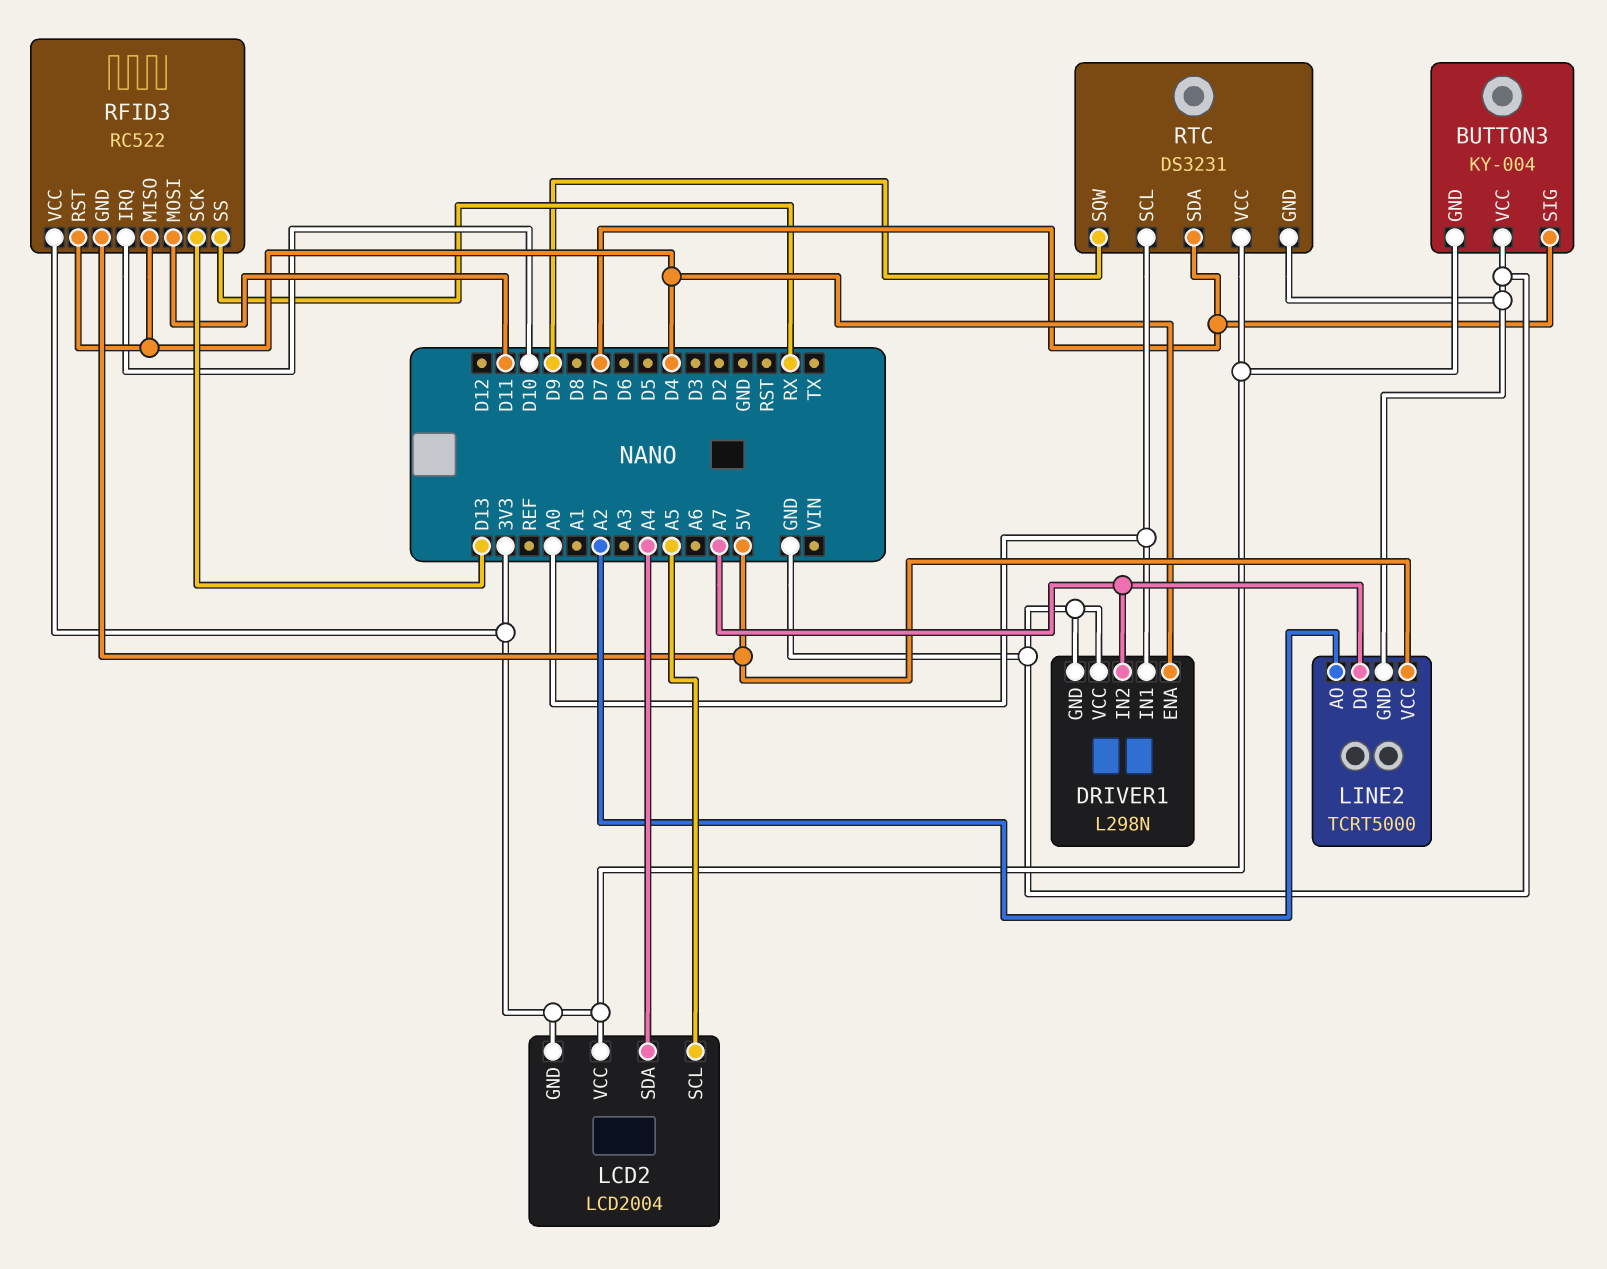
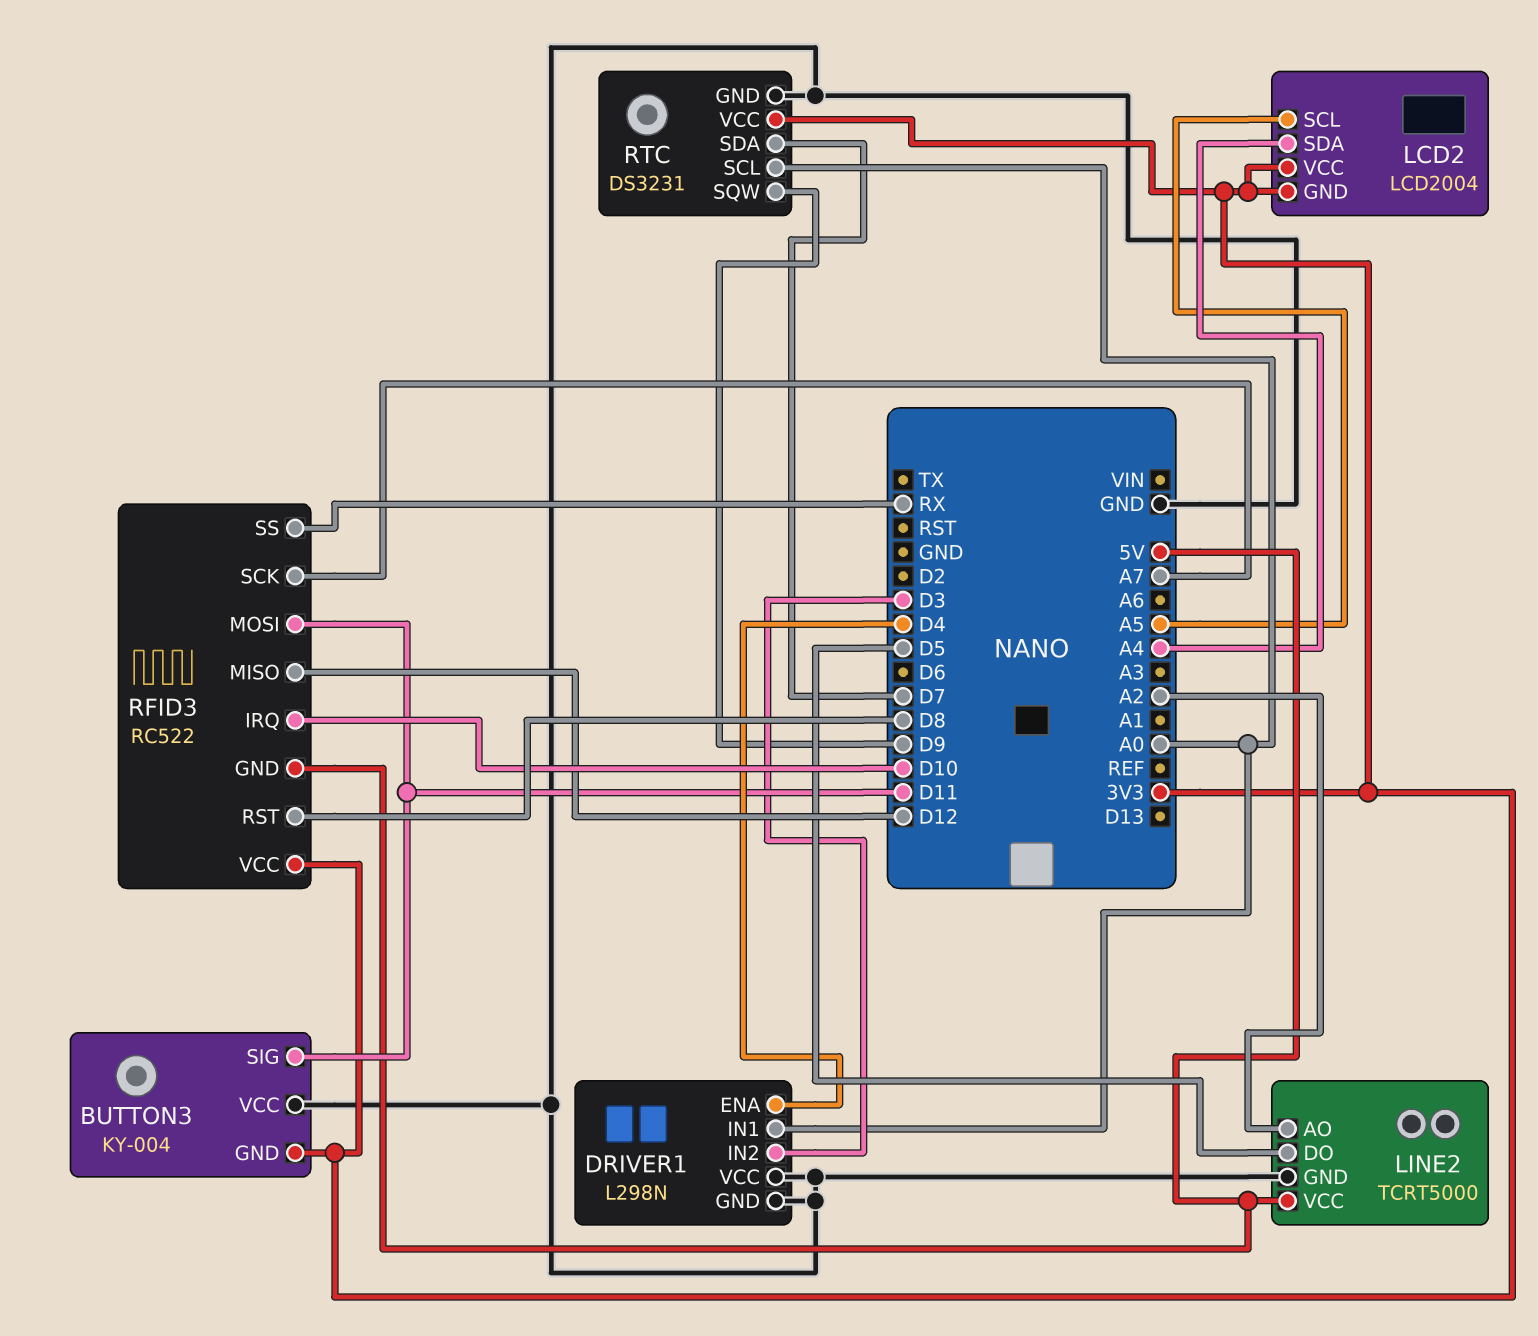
BUTTON3 pin SIG: D7 -> D11
DRIVER1 pin IN2: A7 -> D3
LINE2 pin DO: A7 -> D5
RFID3 pin MISO: D4 -> D12
RFID3 pin RST: D4 -> D8
RFID3 pin SCK: D13 -> A7

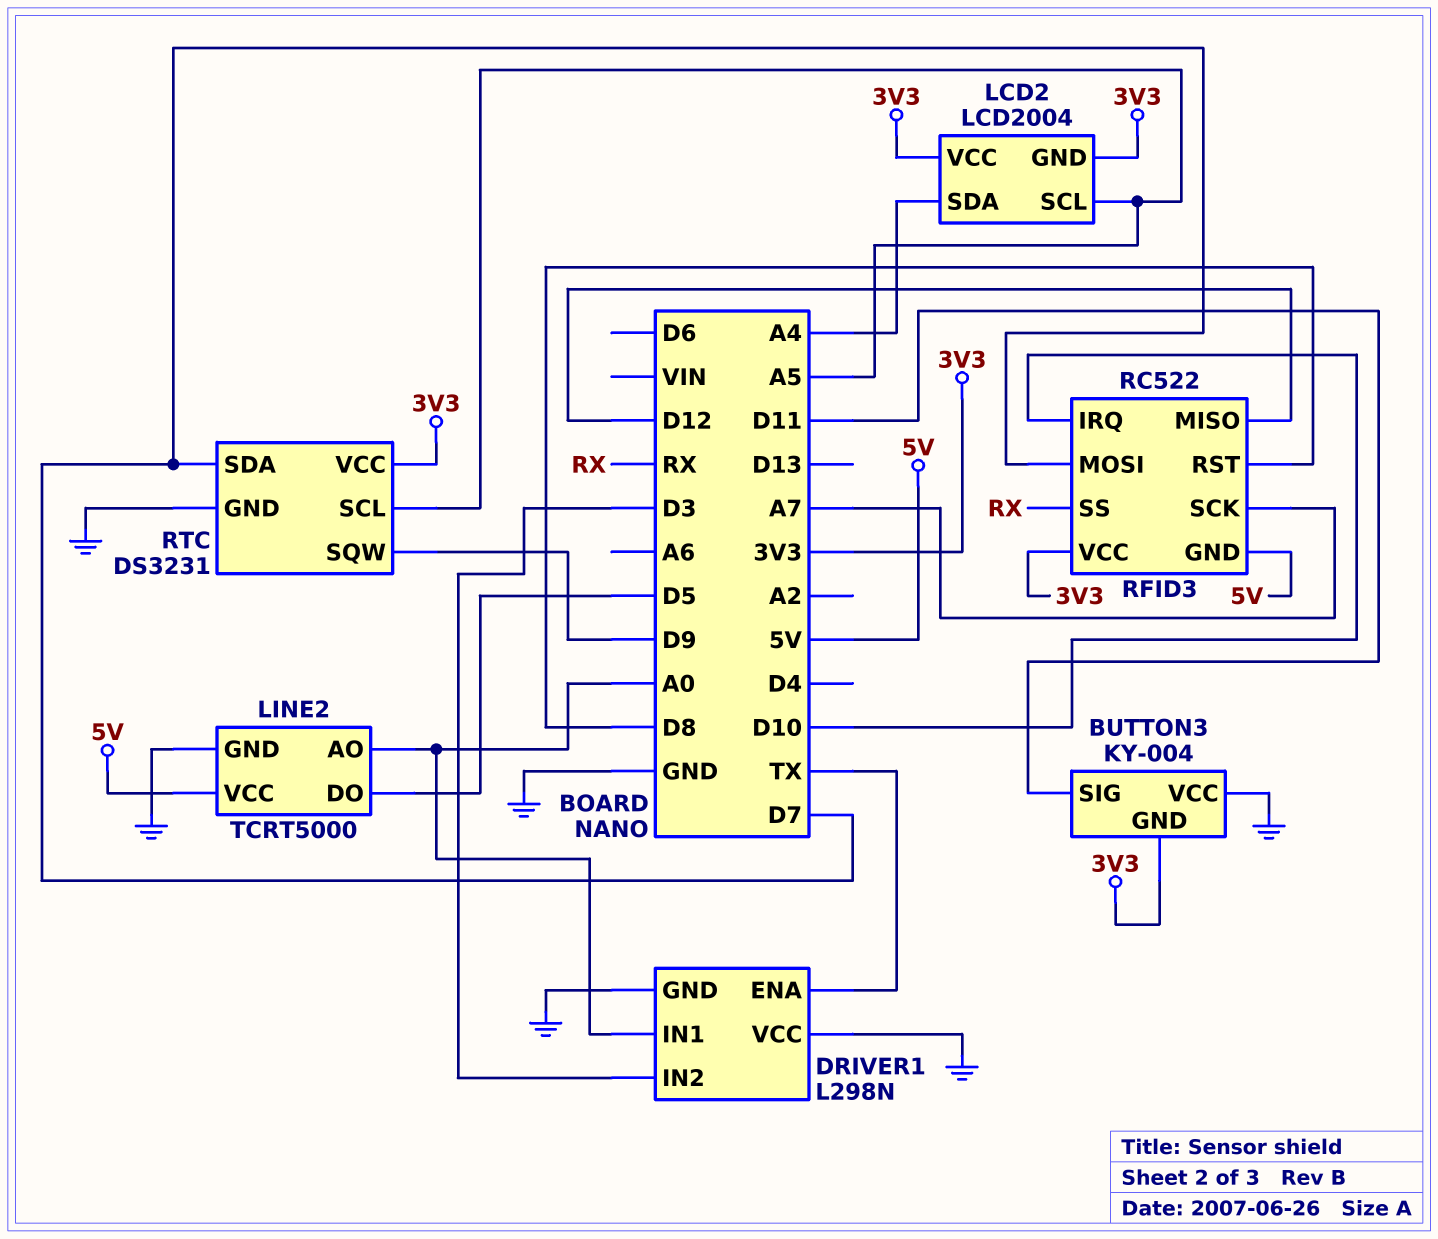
DRIVER1 pin ENA: D4 -> TX
LINE2 pin AO: A2 -> A0
RFID3 pin MOSI: D11 -> D7
RTC pin SCL: A0 -> A5

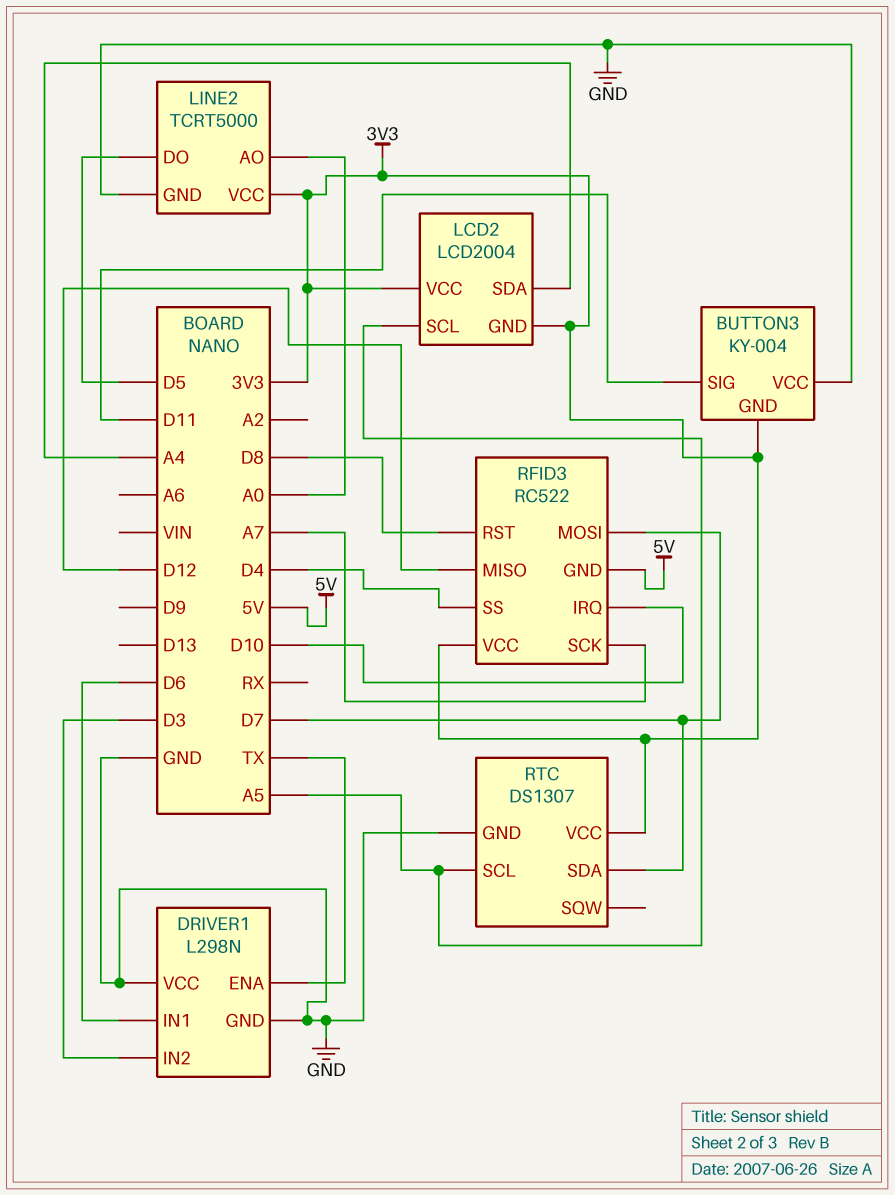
DRIVER1 pin IN1: A0 -> D6
LINE2 pin VCC: 5V -> 3V3
RFID3 pin SS: RX -> D4
RTC: DS3231 -> DS1307
RTC pin SQW: D9 -> none

